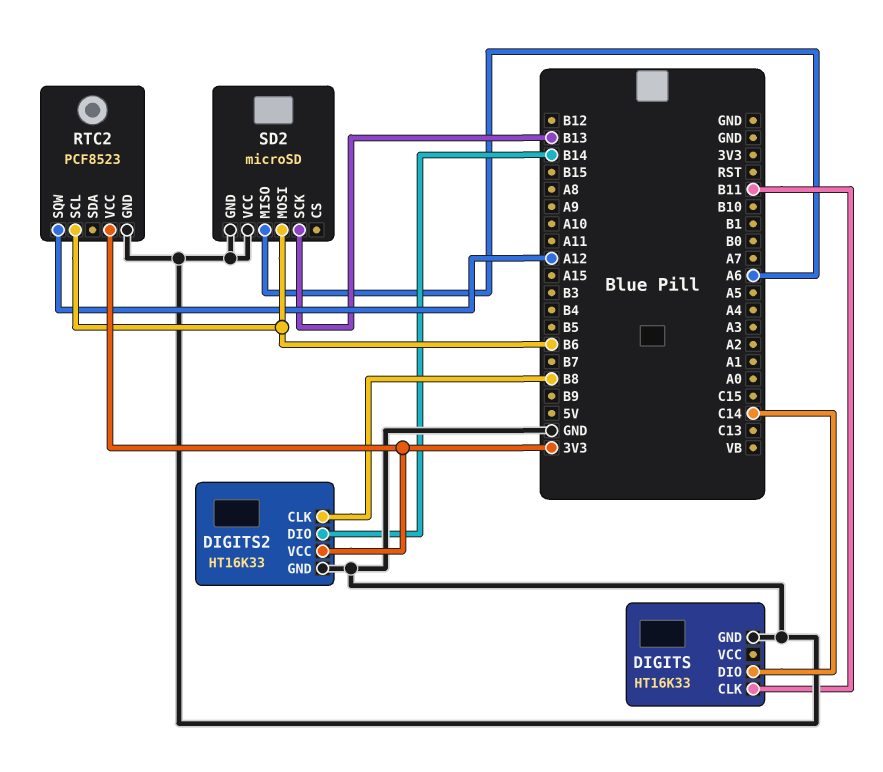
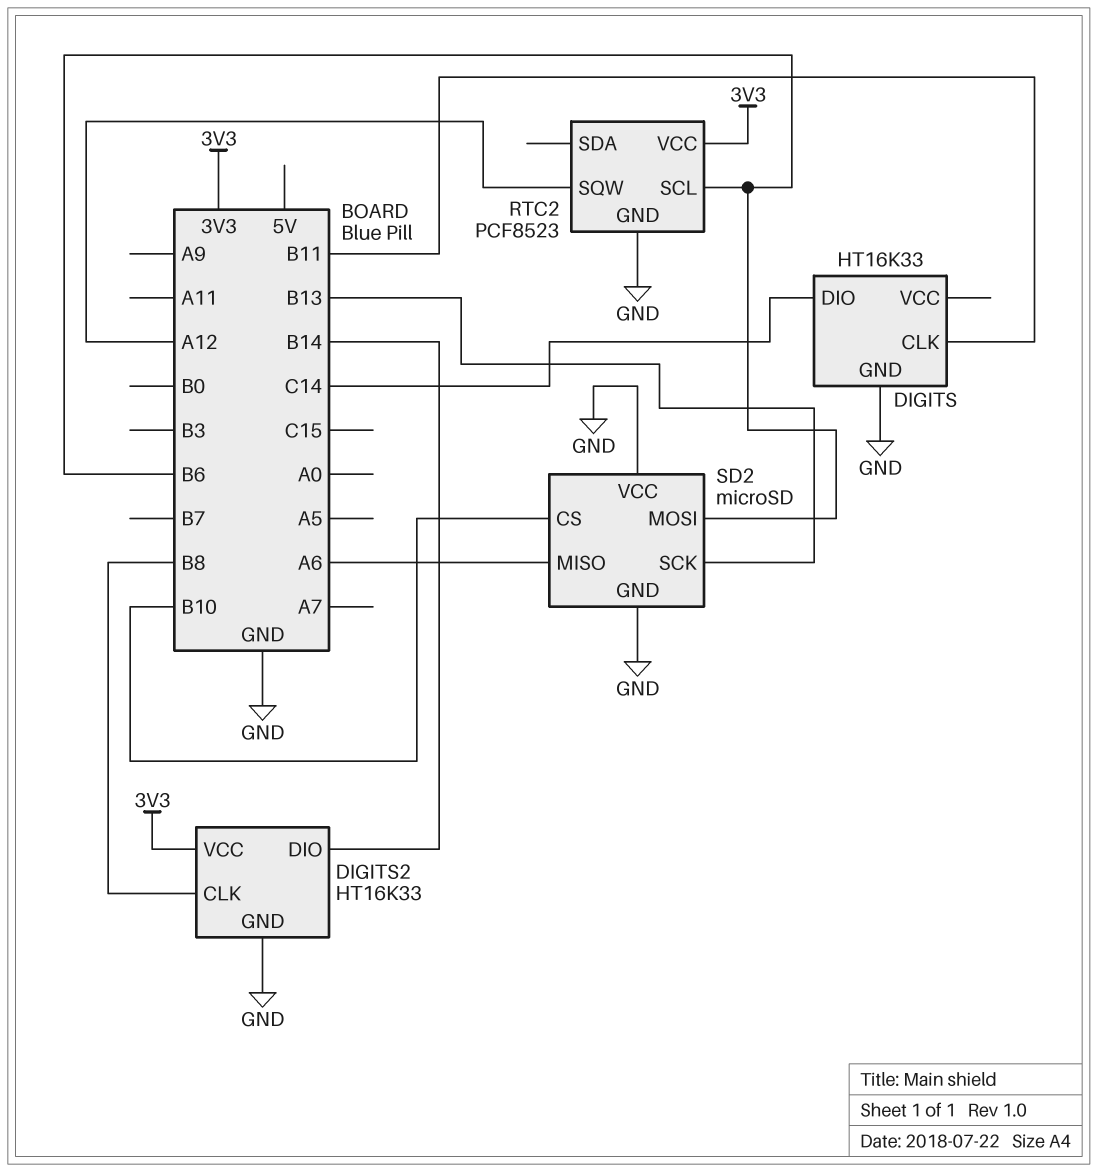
SD2 pin CS: none -> B10

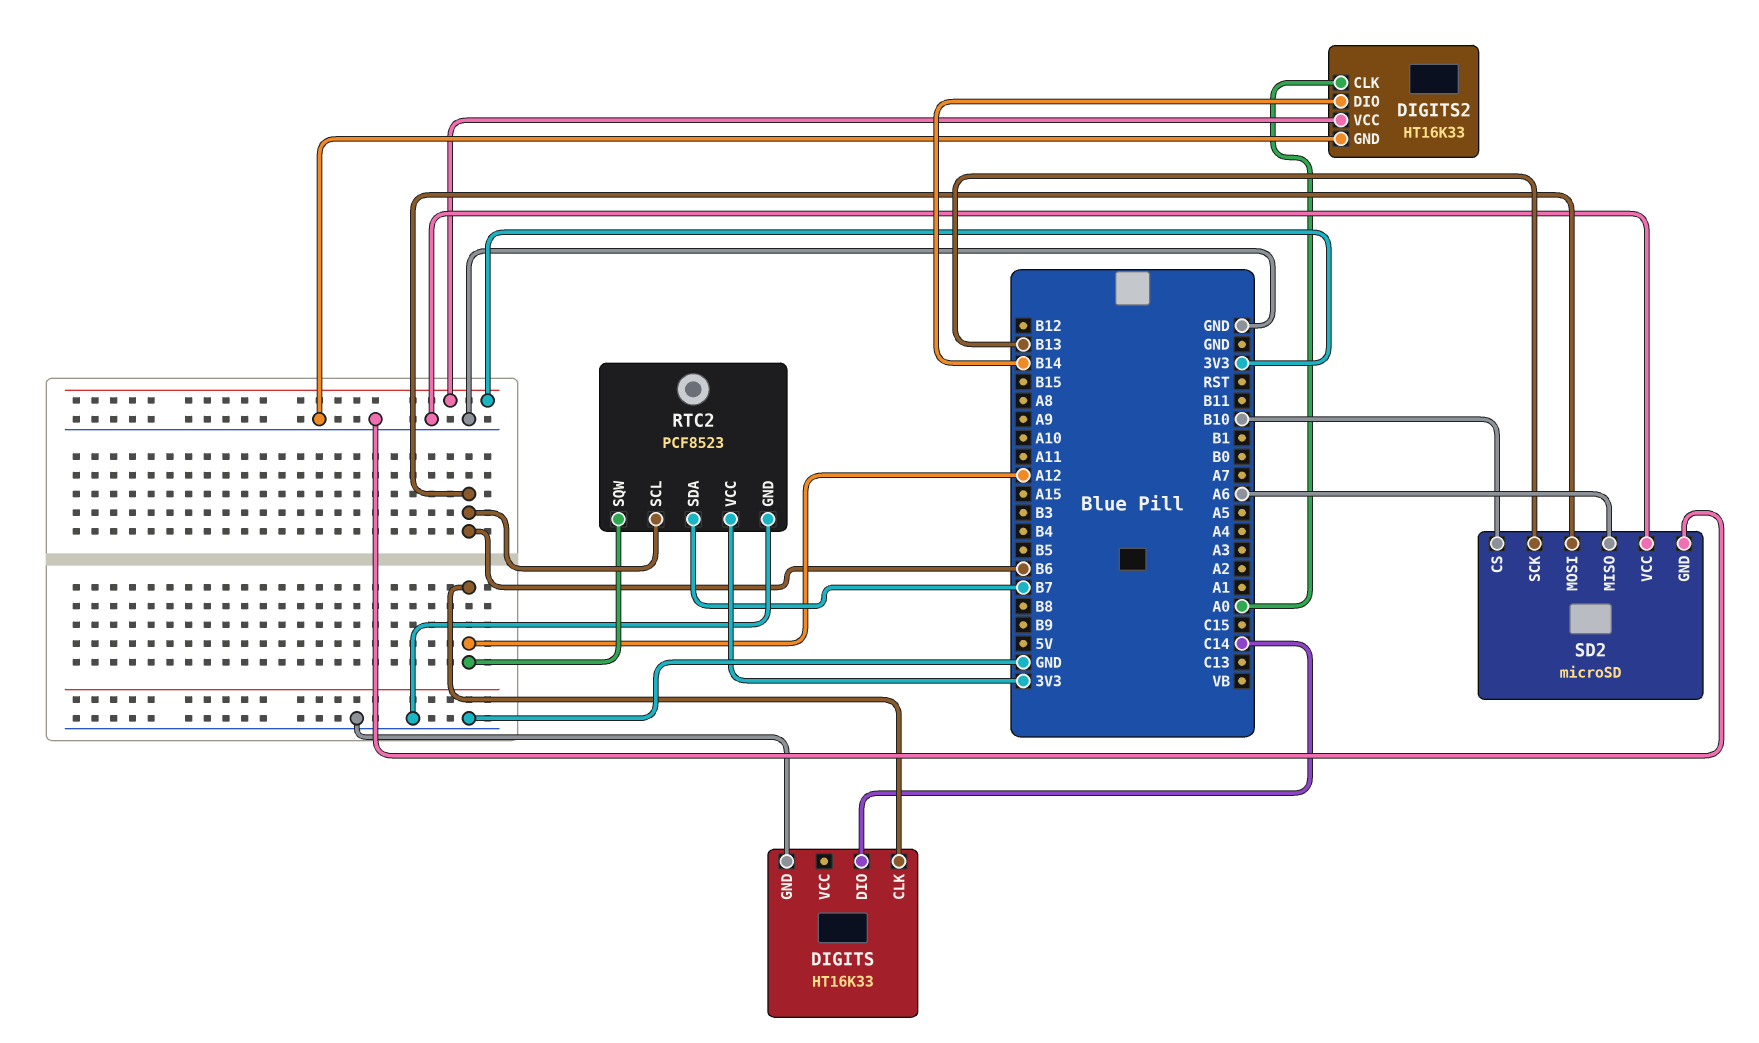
DIGITS pin CLK: B11 -> A12
DIGITS2 pin CLK: B8 -> A0
RTC2 pin SDA: none -> B7

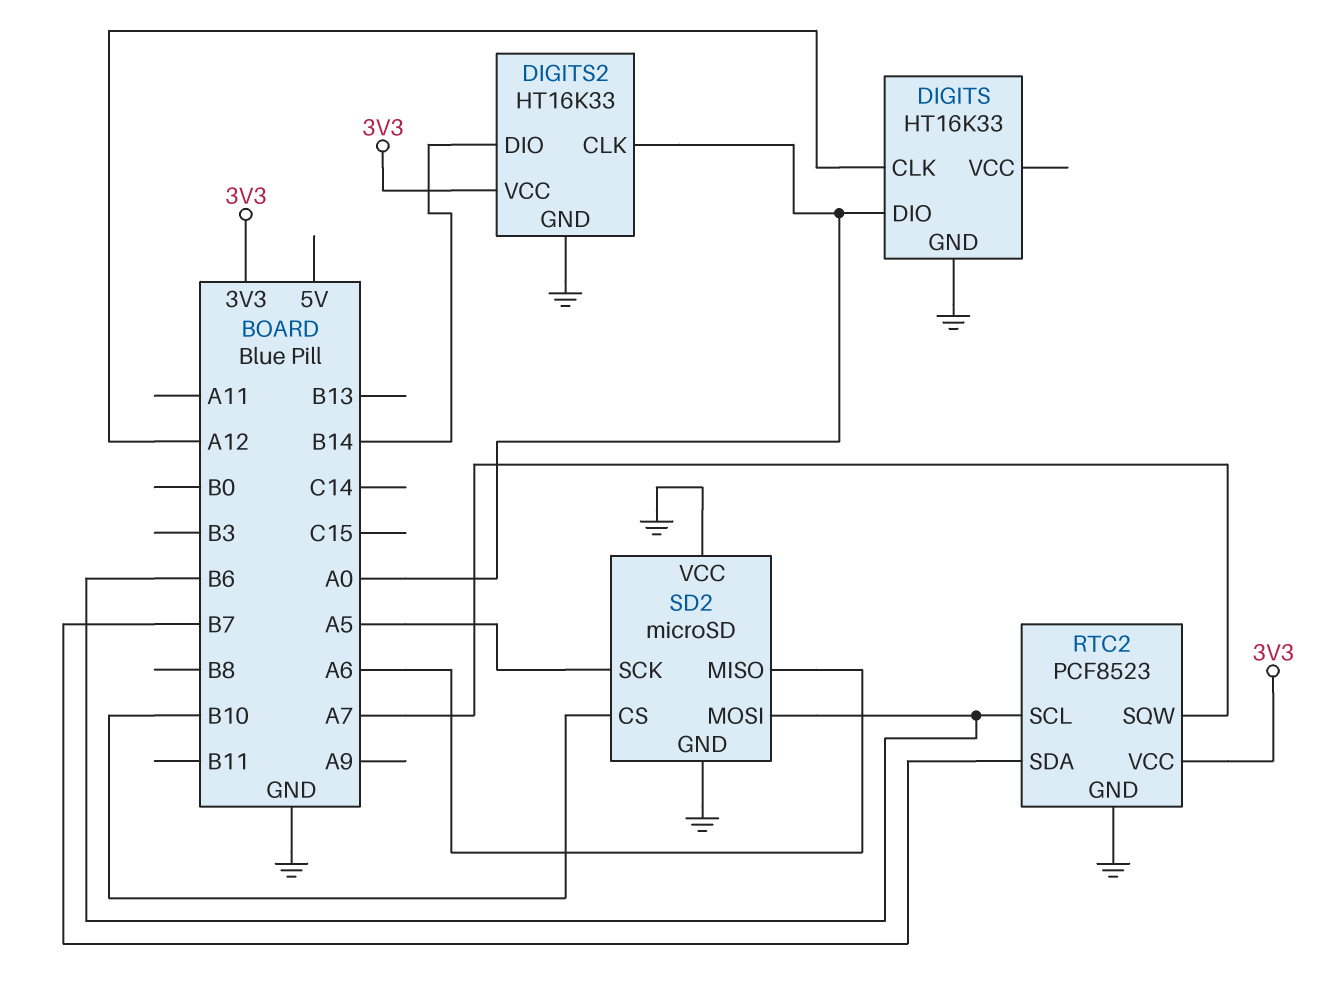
DIGITS pin DIO: C14 -> A0
RTC2 pin SQW: A12 -> A7
SD2 pin SCK: B13 -> A5

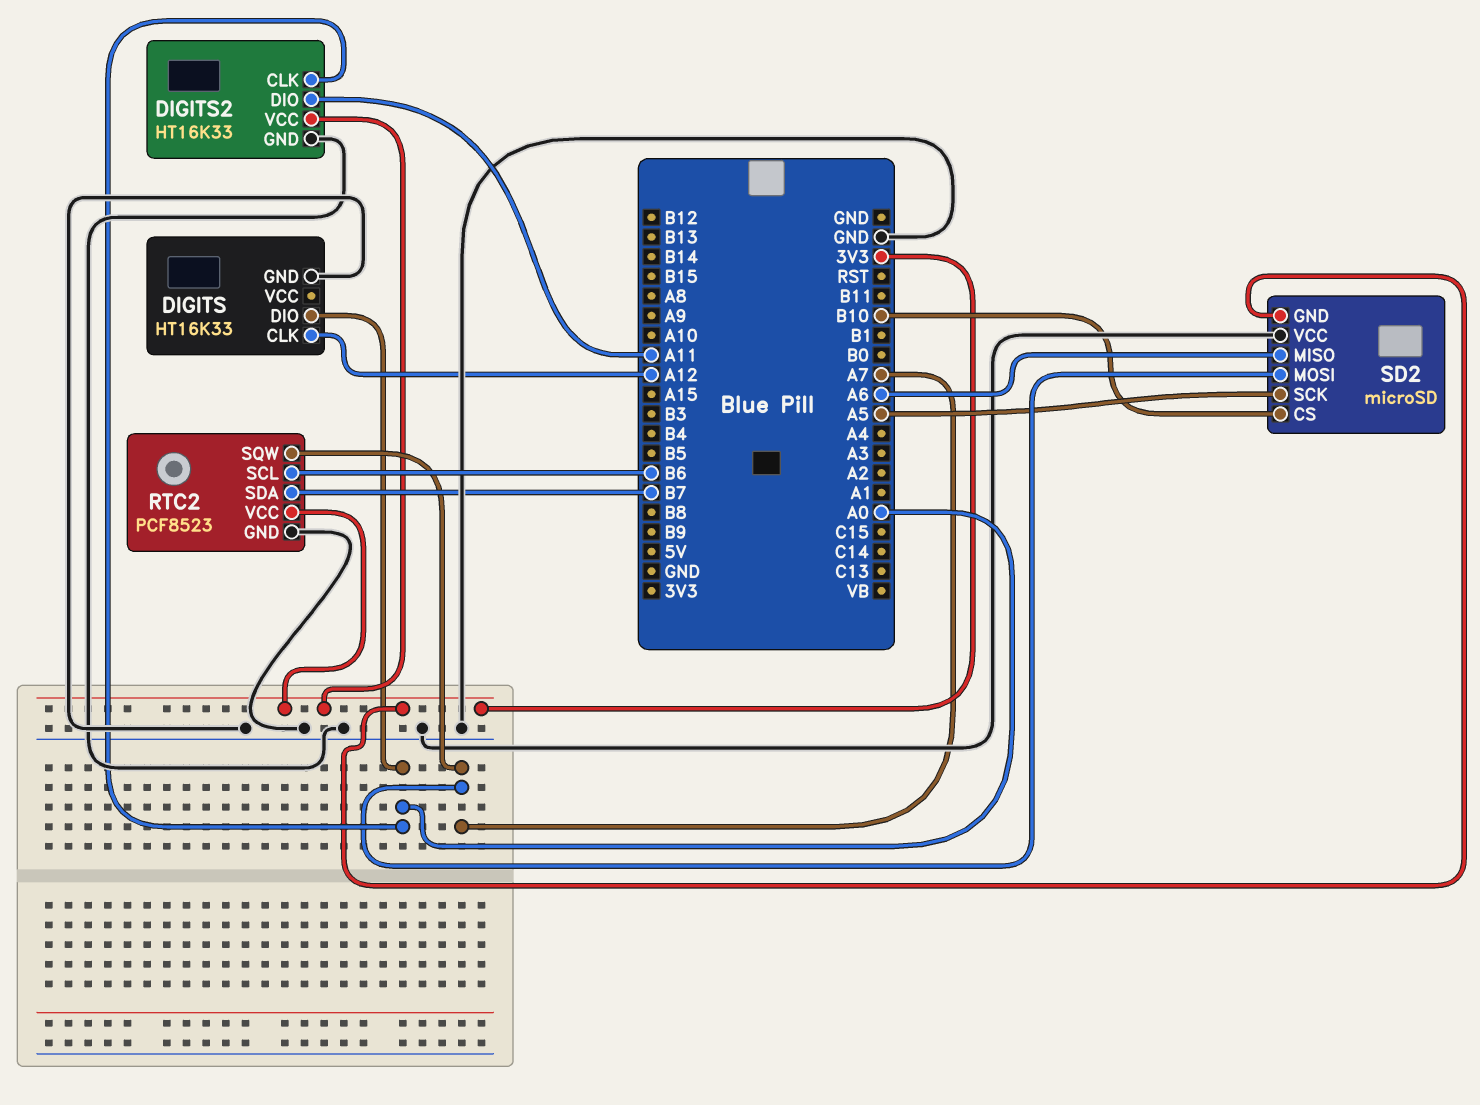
DIGITS2 pin DIO: B14 -> A11
SD2 pin GND: GND -> 3V3
SD2 pin MOSI: B6 -> A7

